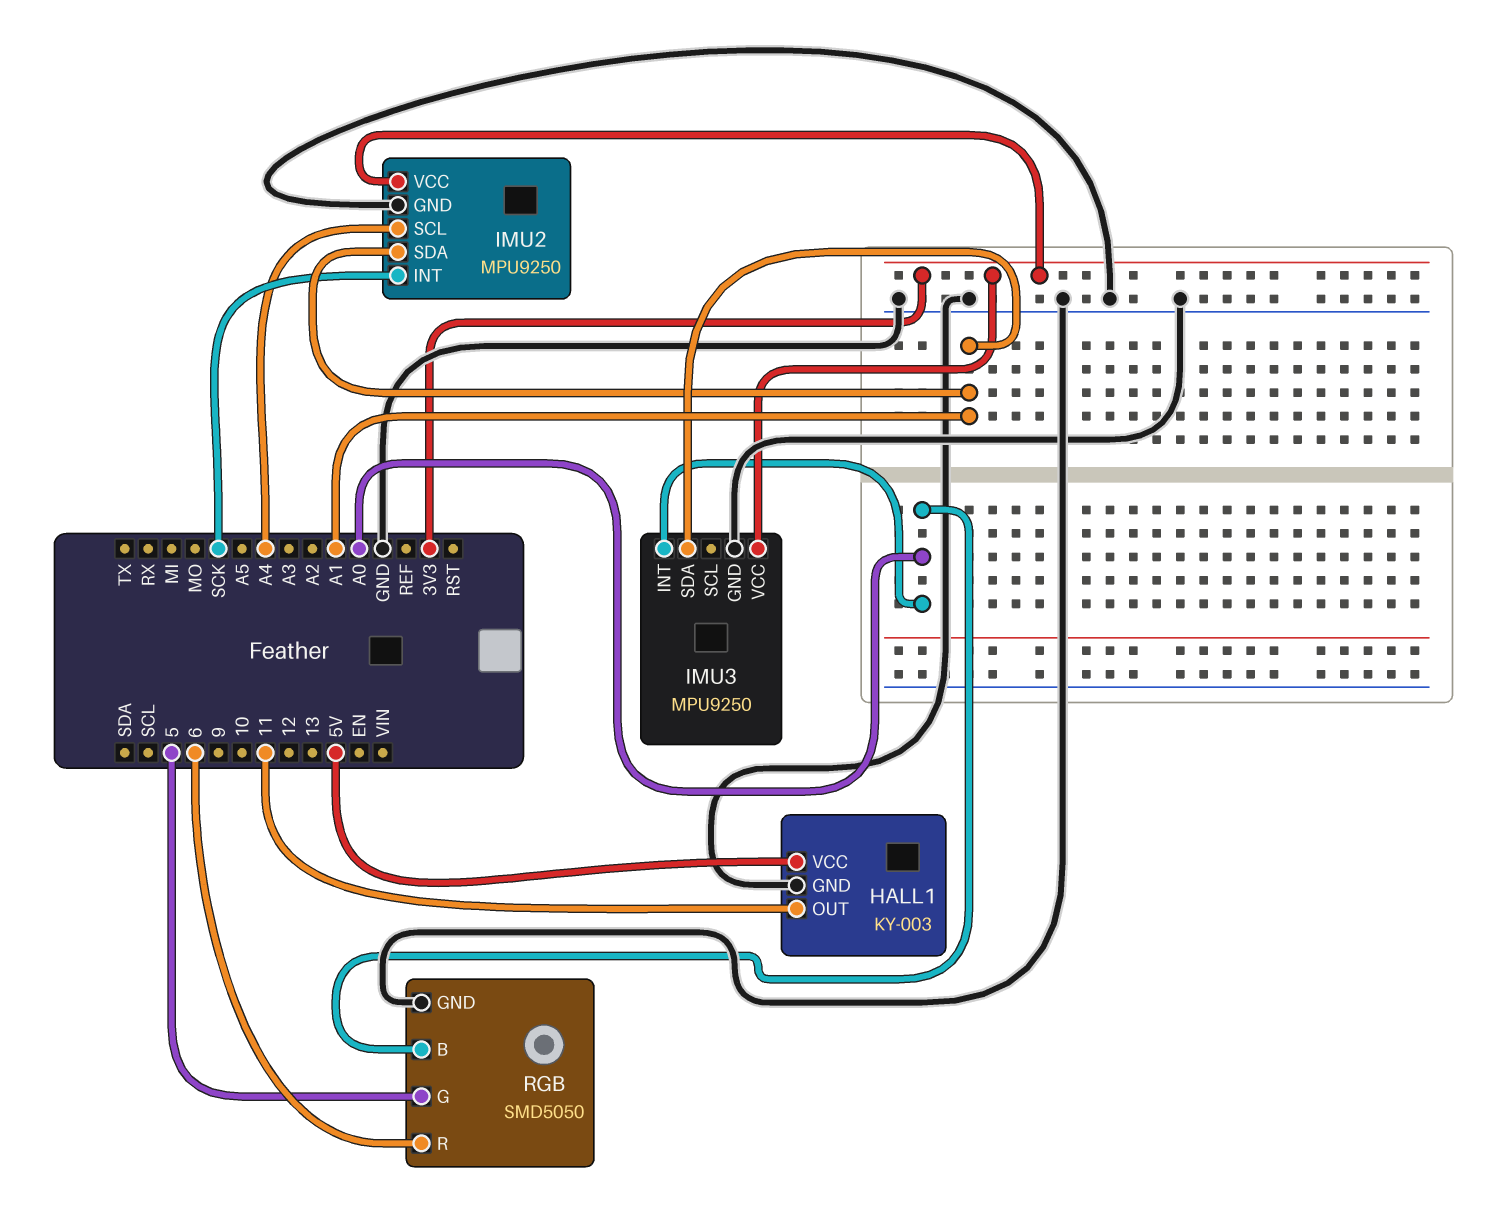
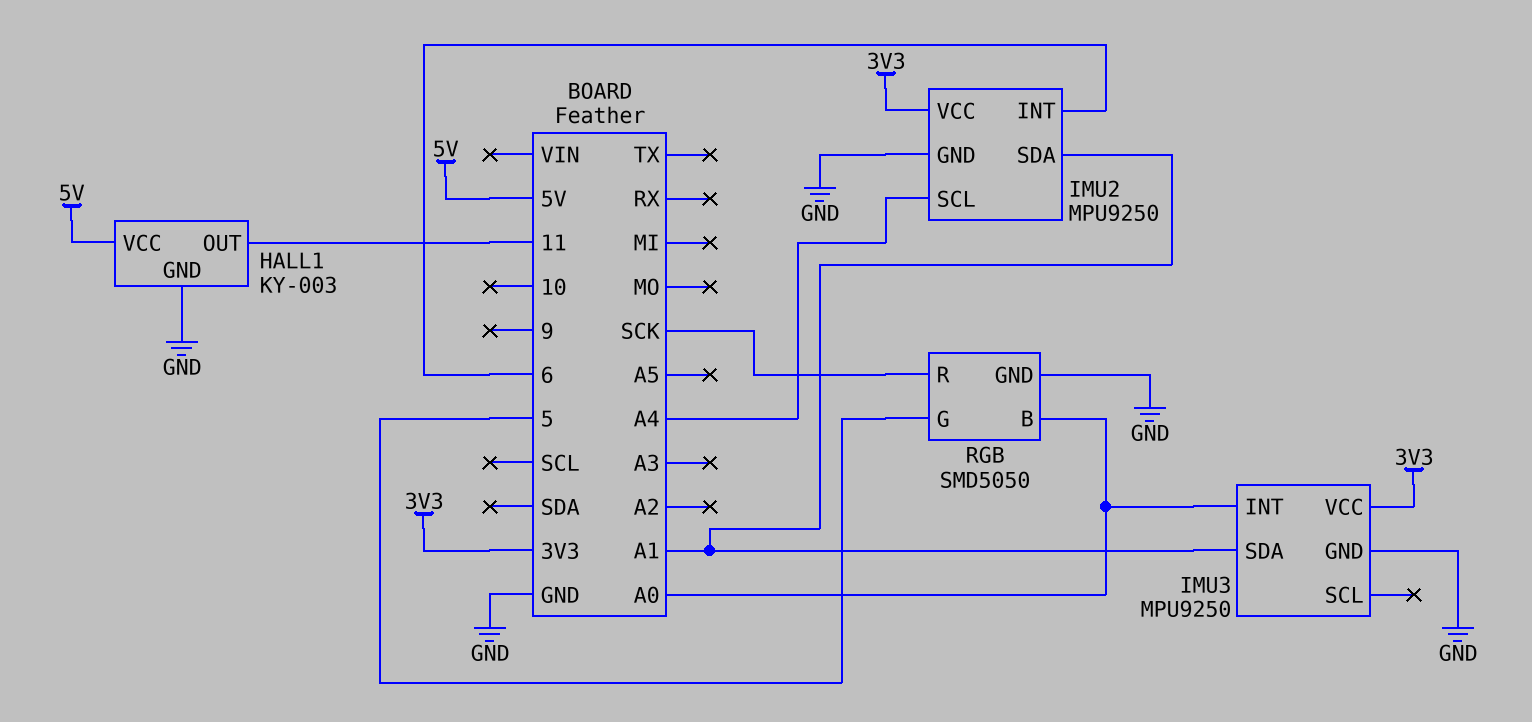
IMU2 pin INT: SCK -> 6
RGB pin R: 6 -> SCK

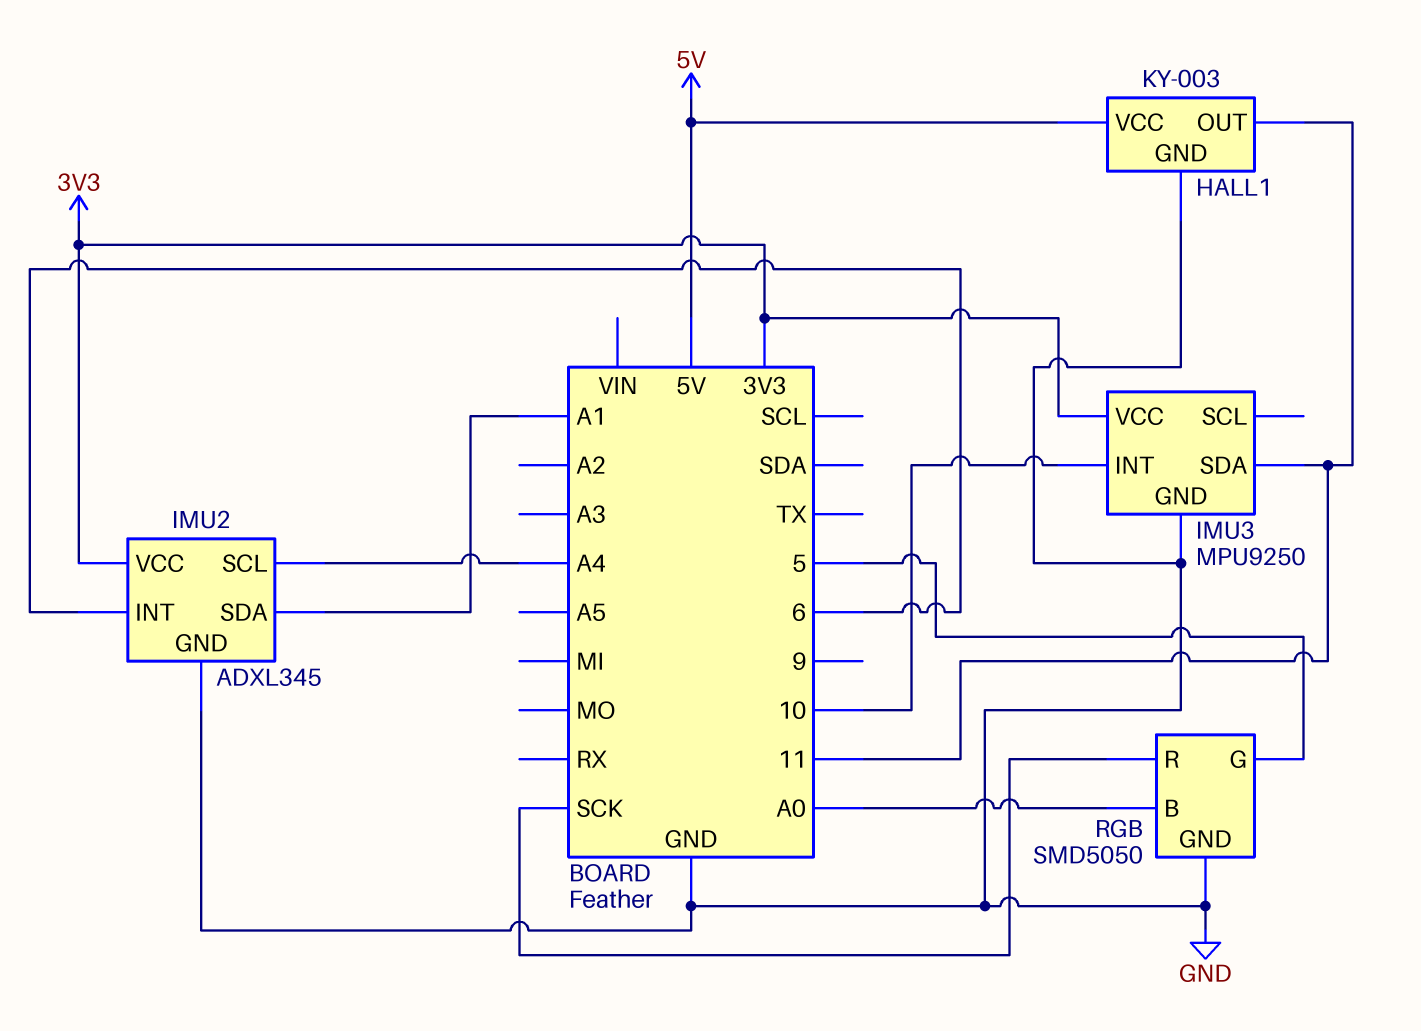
IMU2: MPU9250 -> ADXL345
IMU3 pin INT: A0 -> 10
IMU3 pin SDA: A1 -> 11

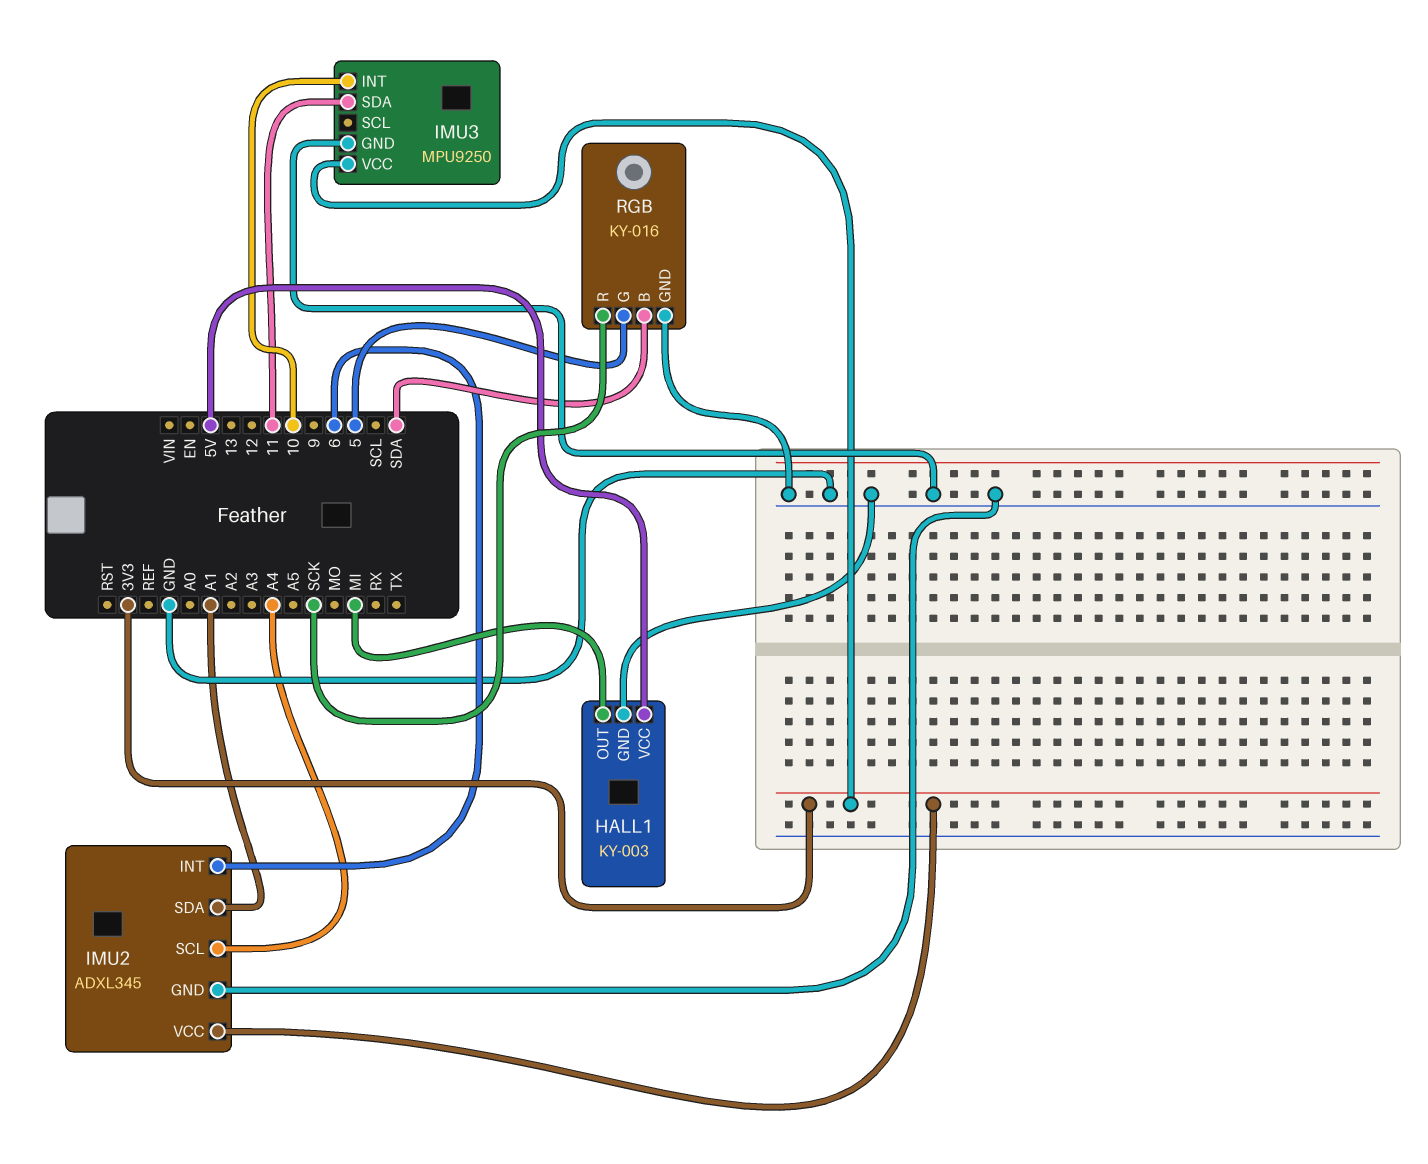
HALL1 pin OUT: 11 -> MI
RGB: SMD5050 -> KY-016
RGB pin B: A0 -> SDA

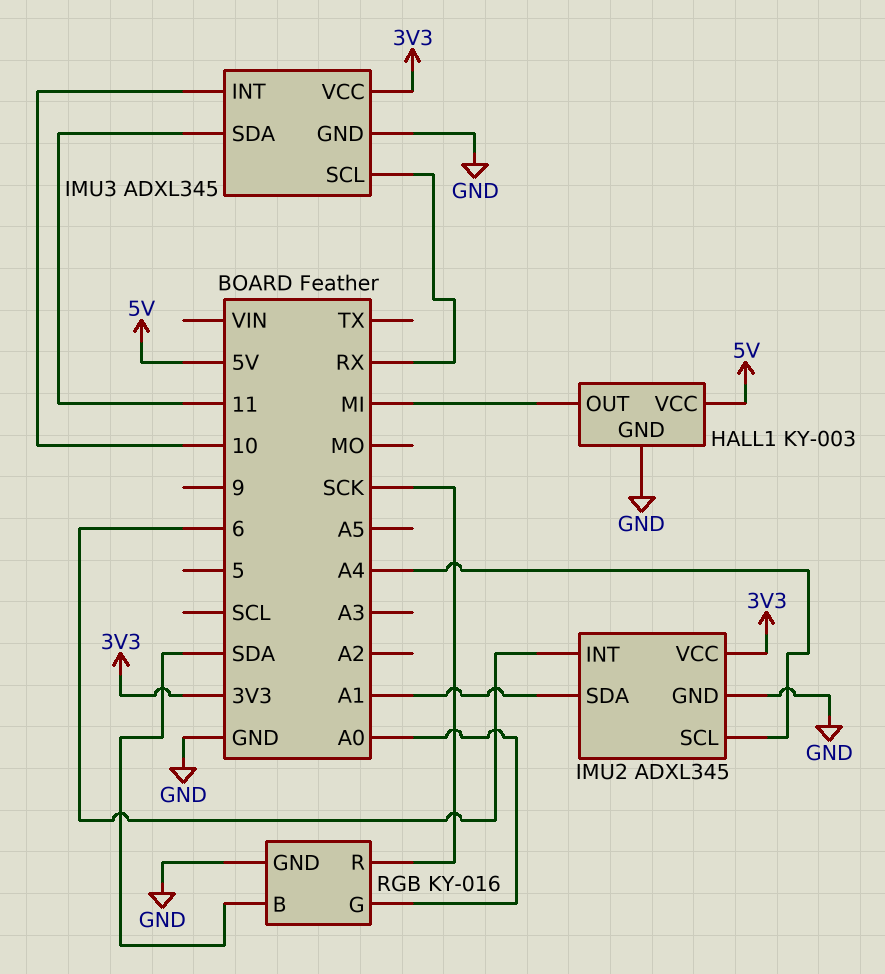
IMU3: MPU9250 -> ADXL345
IMU3 pin SCL: none -> RX
RGB pin G: 5 -> A0

